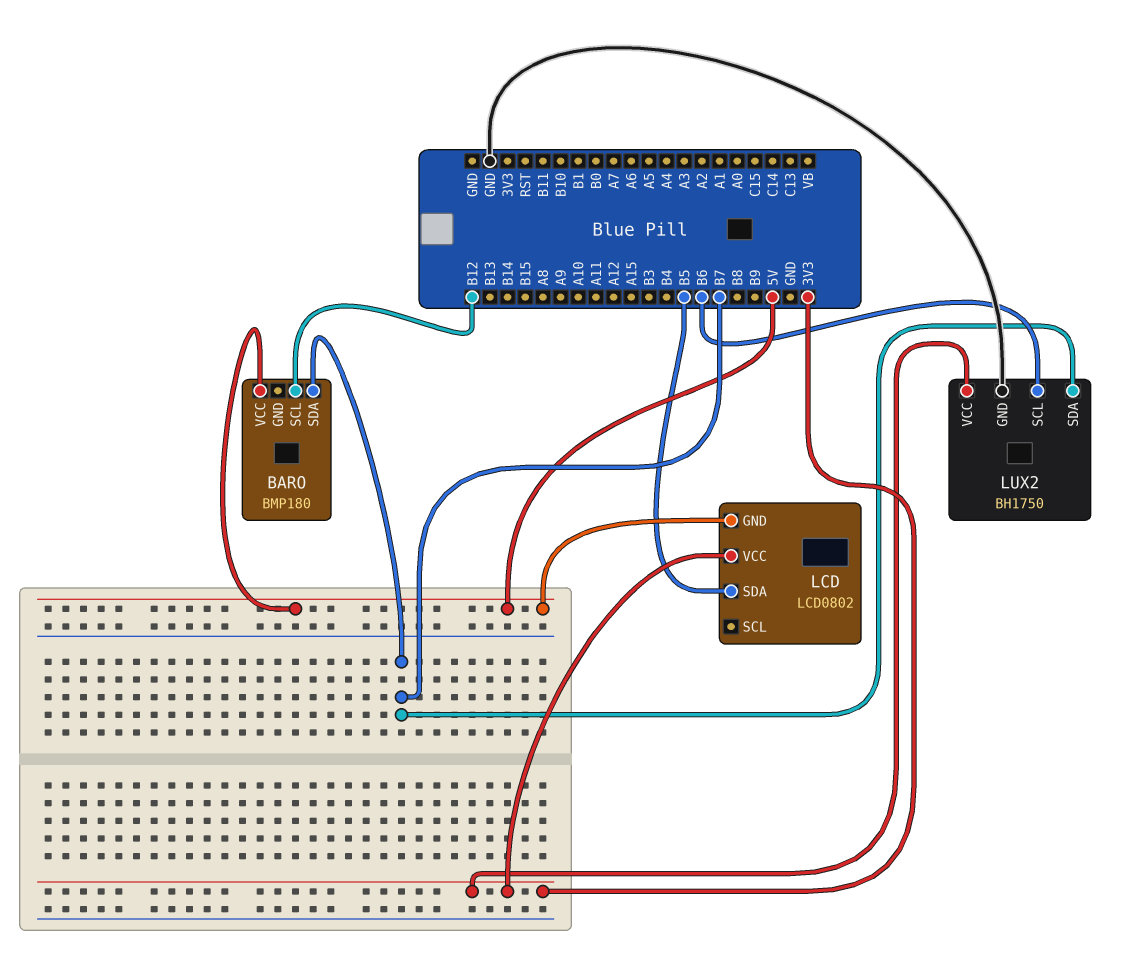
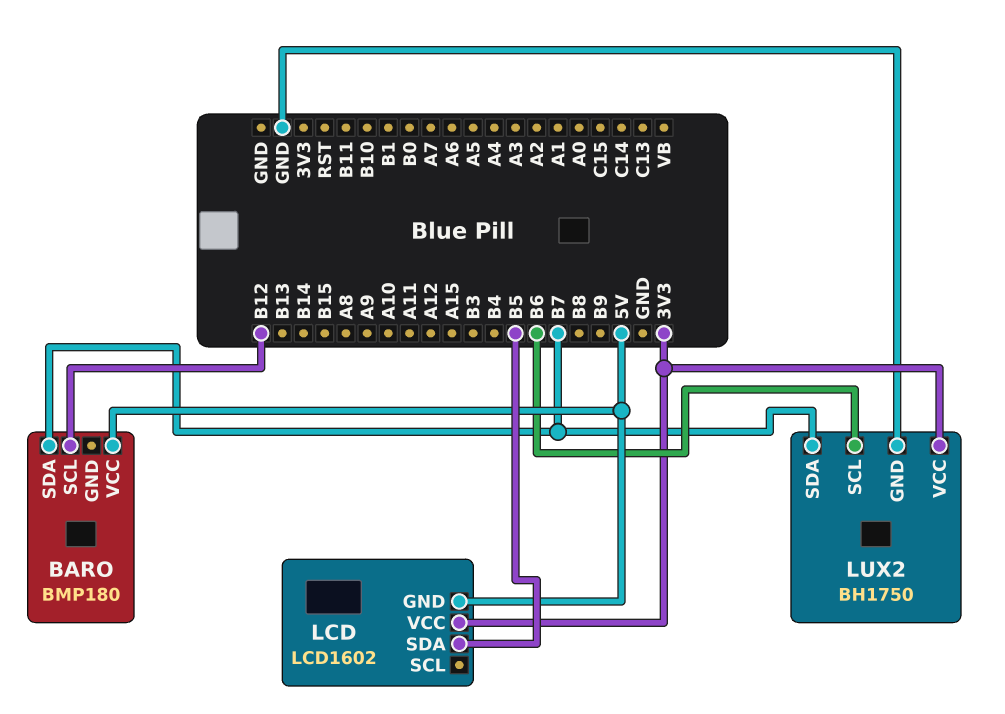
LCD: LCD0802 -> LCD1602

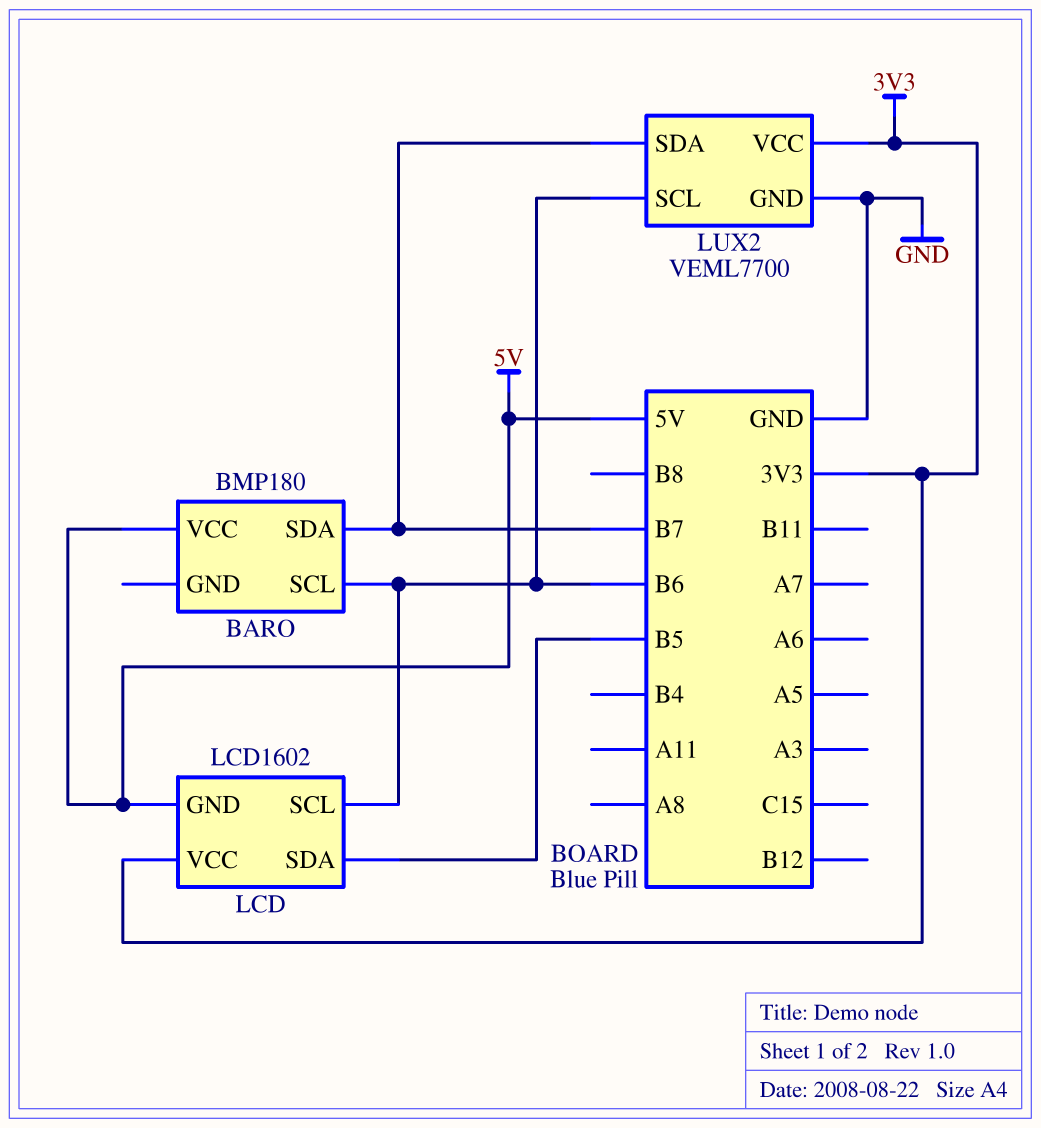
BARO pin SCL: B12 -> B6
LCD pin SCL: none -> B6
LUX2: BH1750 -> VEML7700

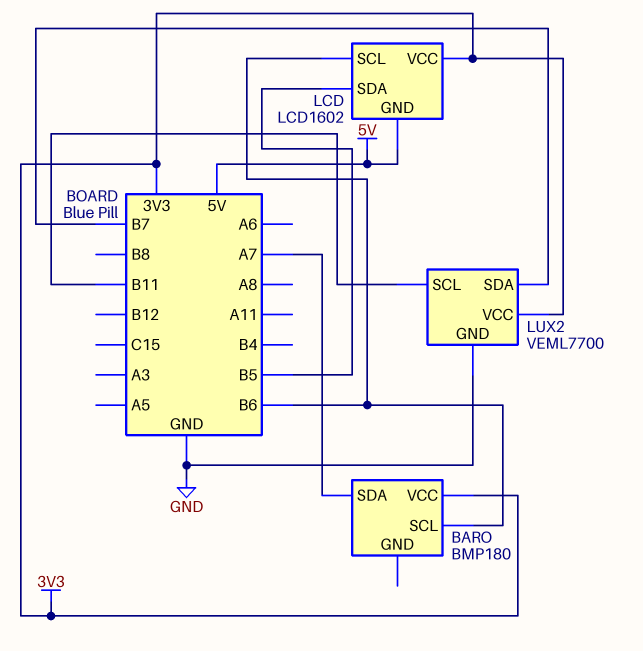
BARO pin SDA: B7 -> A7
BARO pin VCC: 5V -> 3V3
LUX2 pin SCL: B6 -> B11

